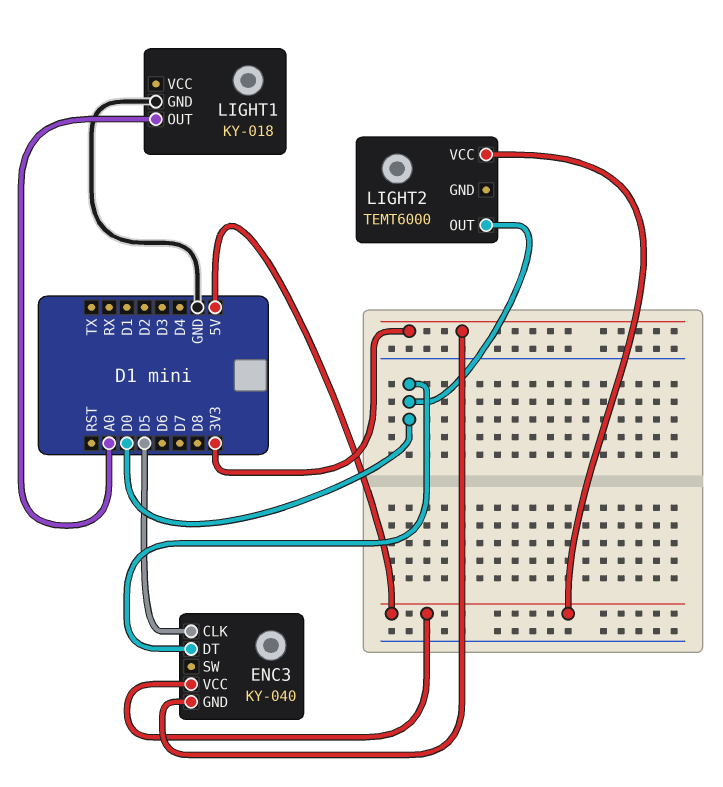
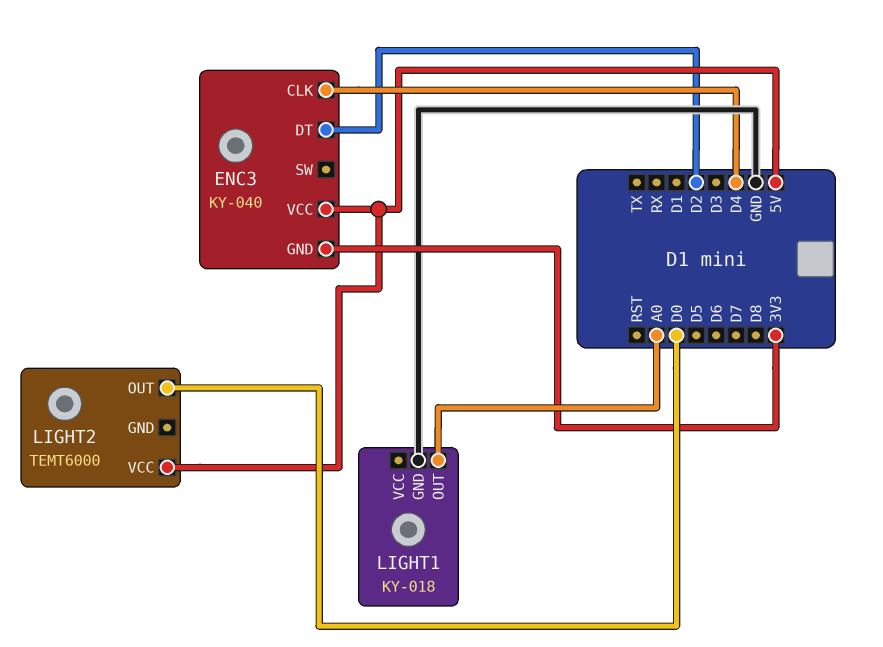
ENC3 pin CLK: D5 -> D4
ENC3 pin DT: D0 -> D2

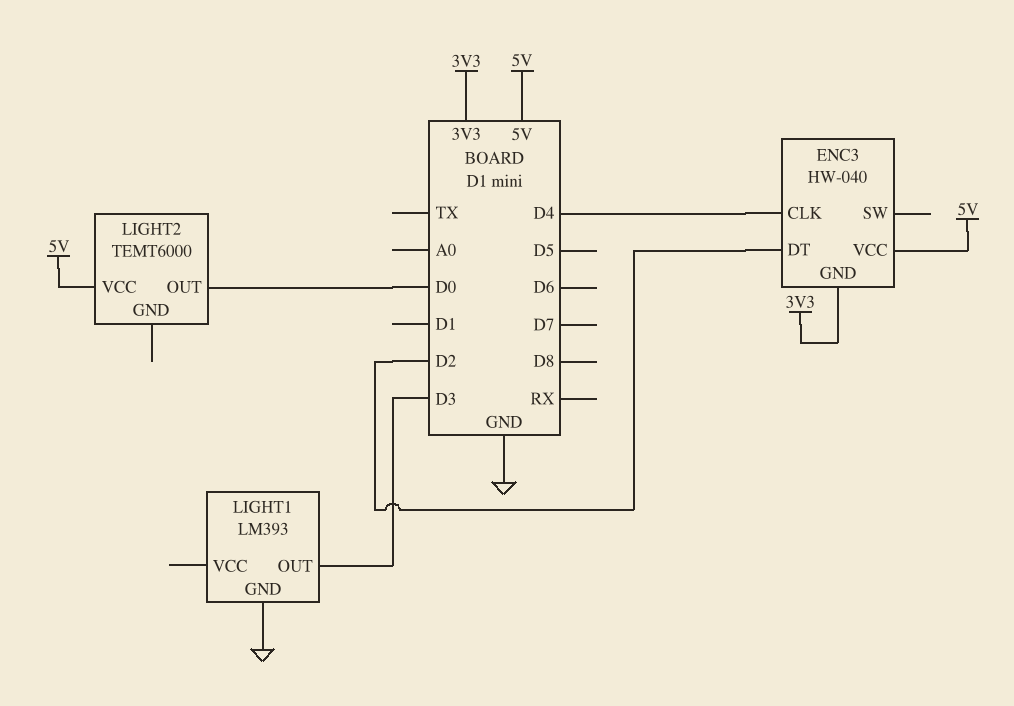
ENC3: KY-040 -> HW-040
LIGHT1: KY-018 -> LM393
LIGHT1 pin OUT: A0 -> D3

